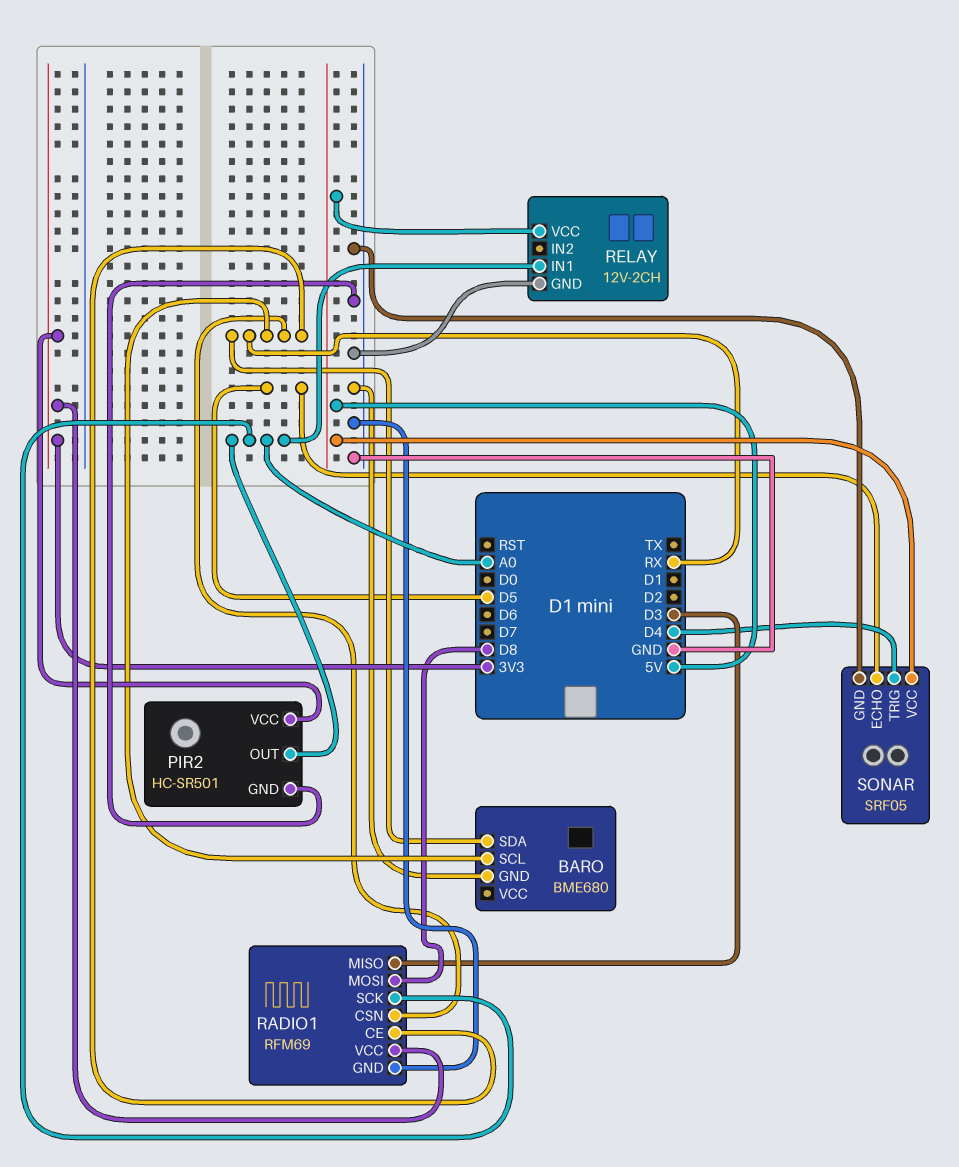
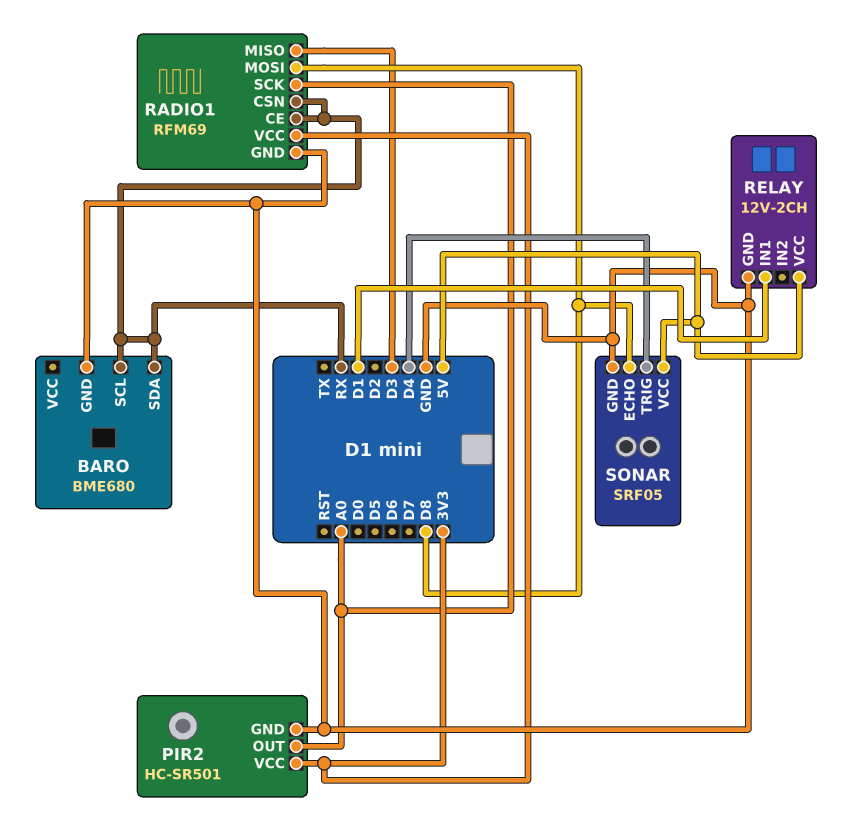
RELAY pin IN1: A0 -> D1
SONAR pin ECHO: D5 -> D8

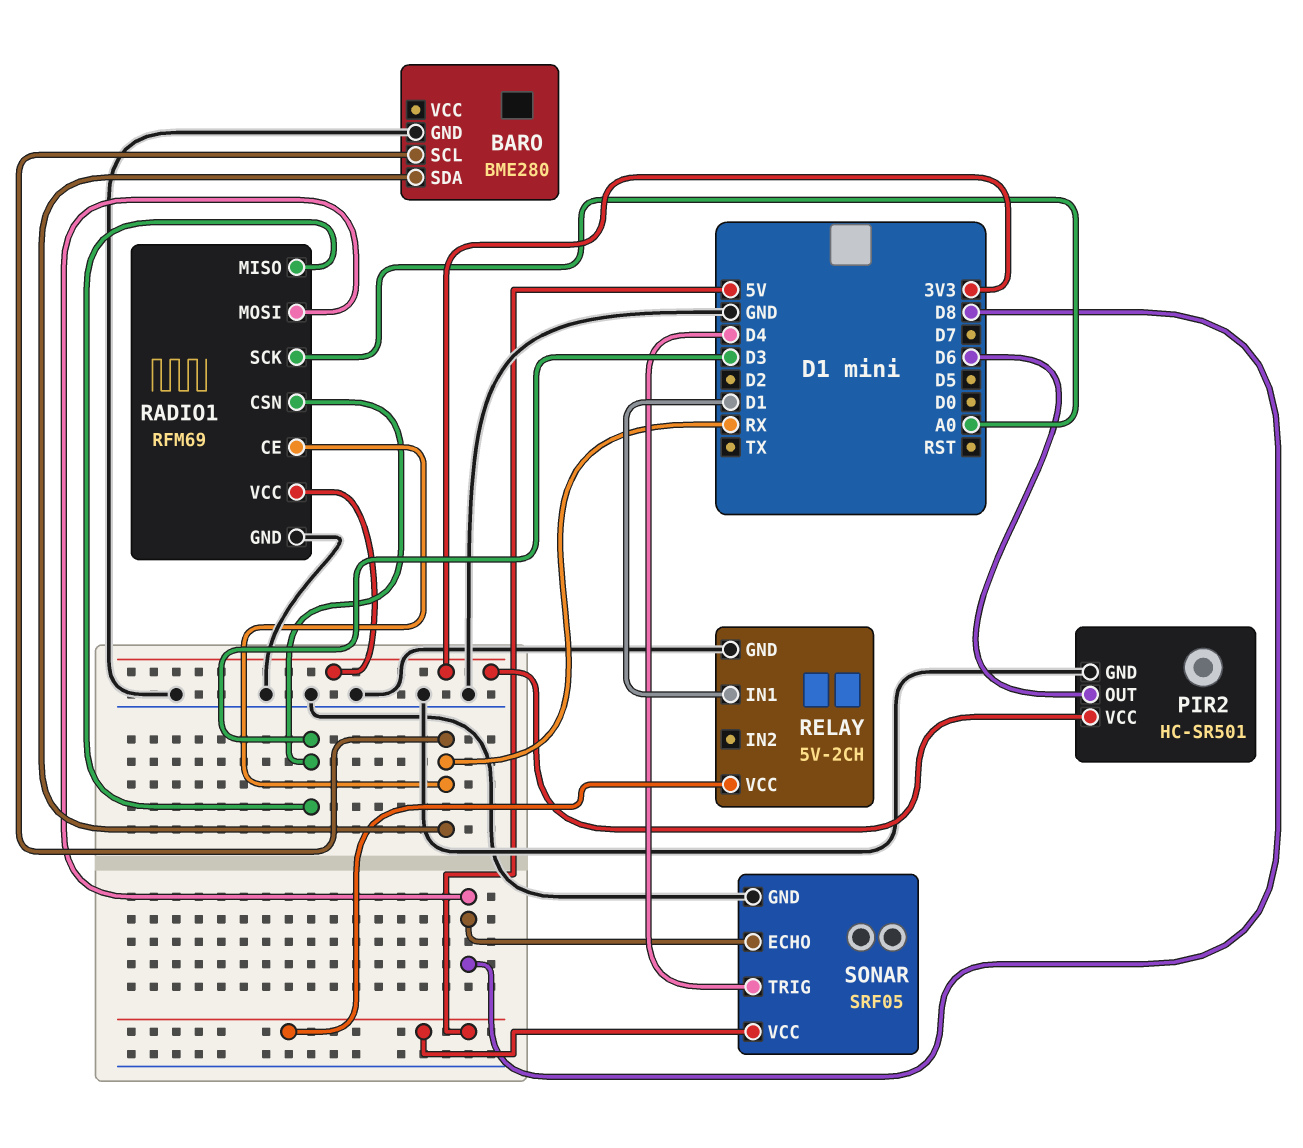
BARO: BME680 -> BME280
PIR2 pin OUT: A0 -> D6
RADIO1 pin CSN: RX -> D3
RELAY: 12V-2CH -> 5V-2CH

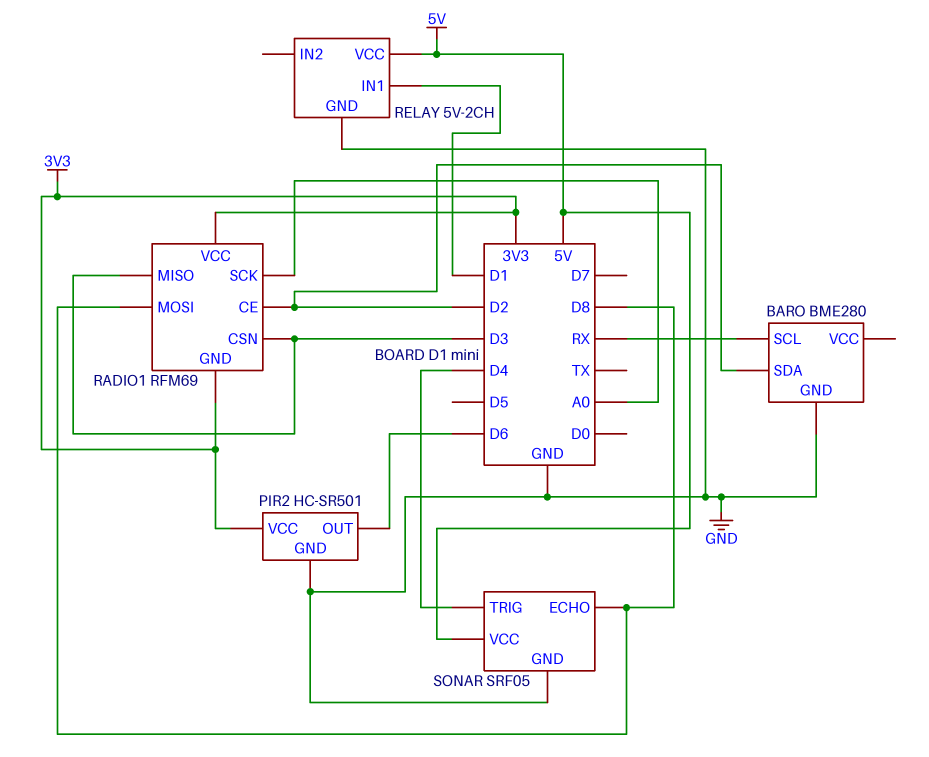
BARO pin SDA: RX -> D2
RADIO1 pin CE: RX -> D2
RADIO1 pin GND: GND -> 3V3

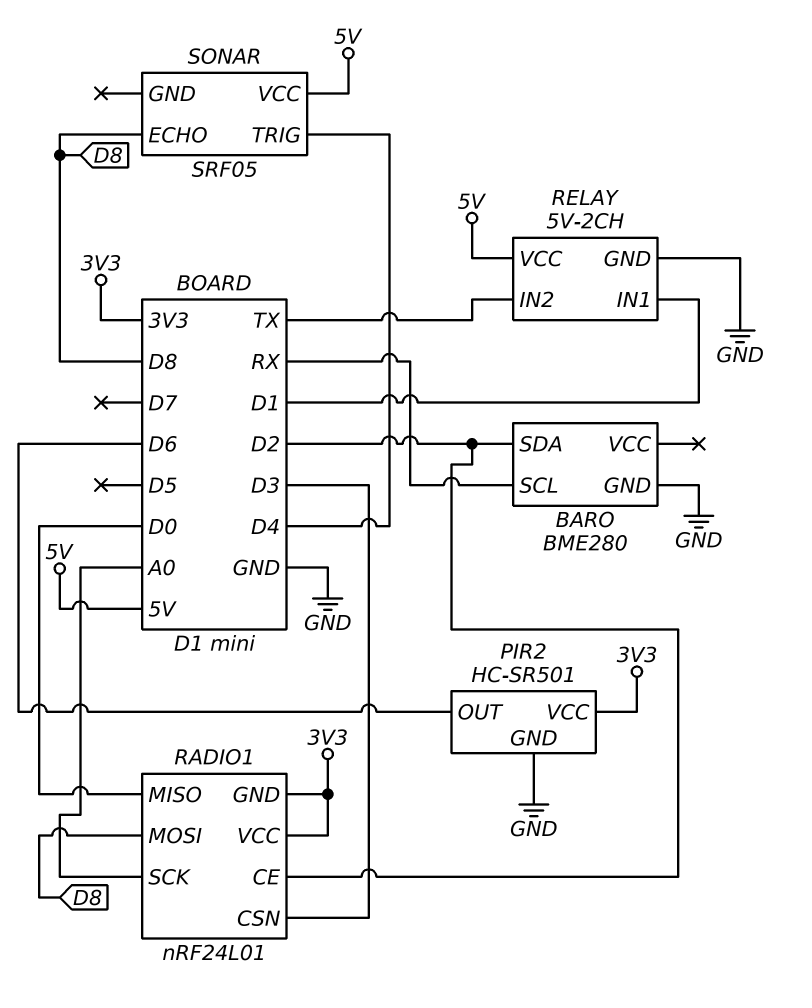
RADIO1: RFM69 -> nRF24L01
RADIO1 pin MISO: D3 -> D0
RELAY pin IN2: none -> TX
SONAR pin GND: GND -> none

